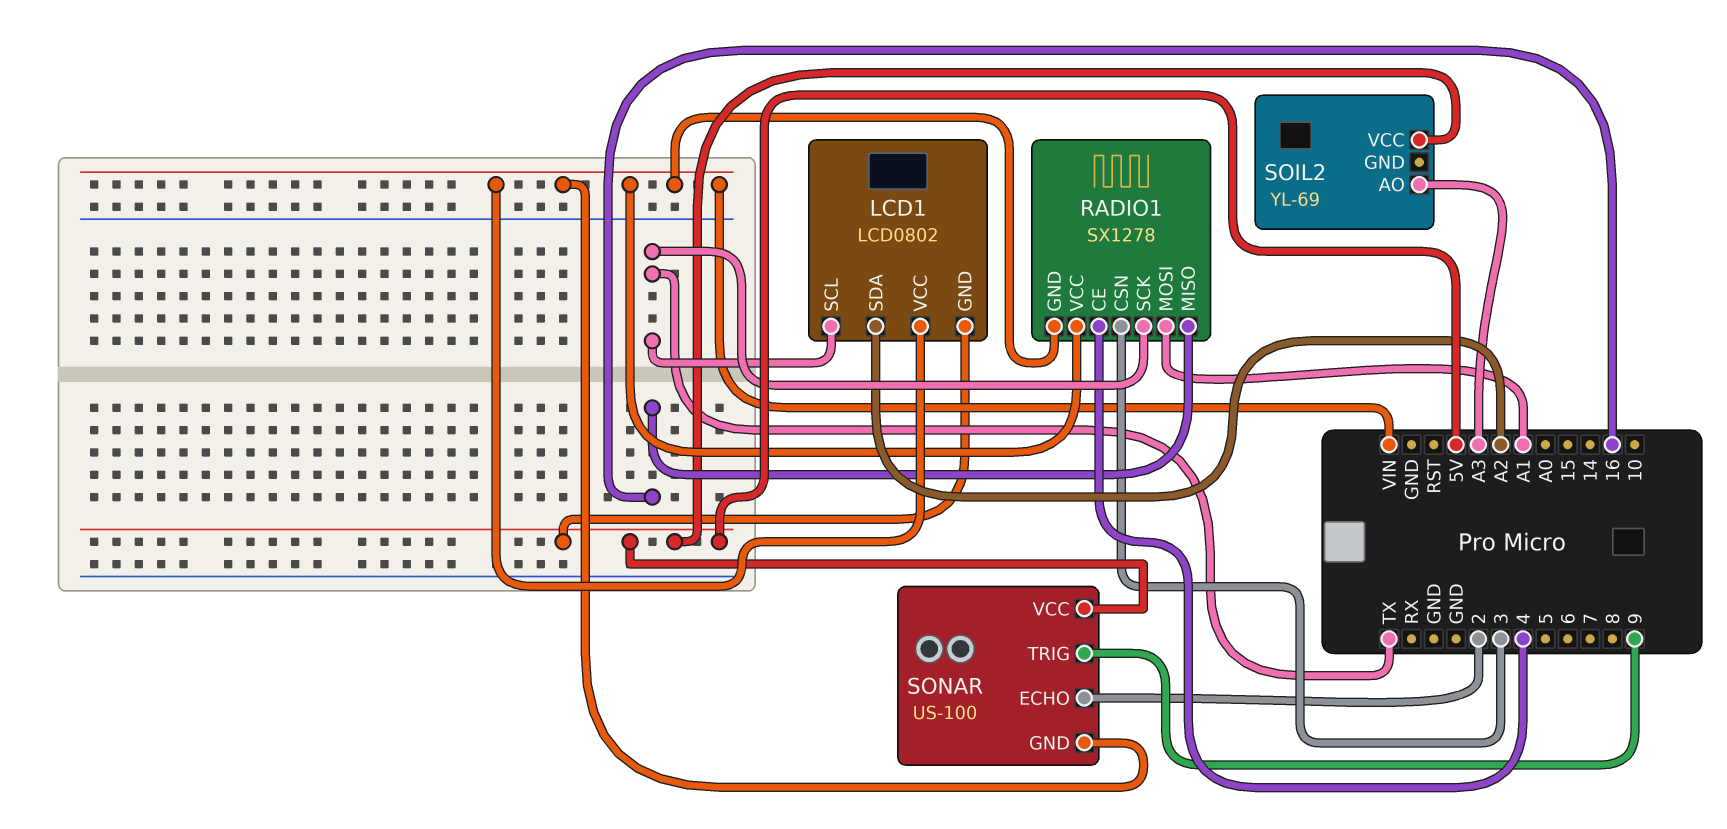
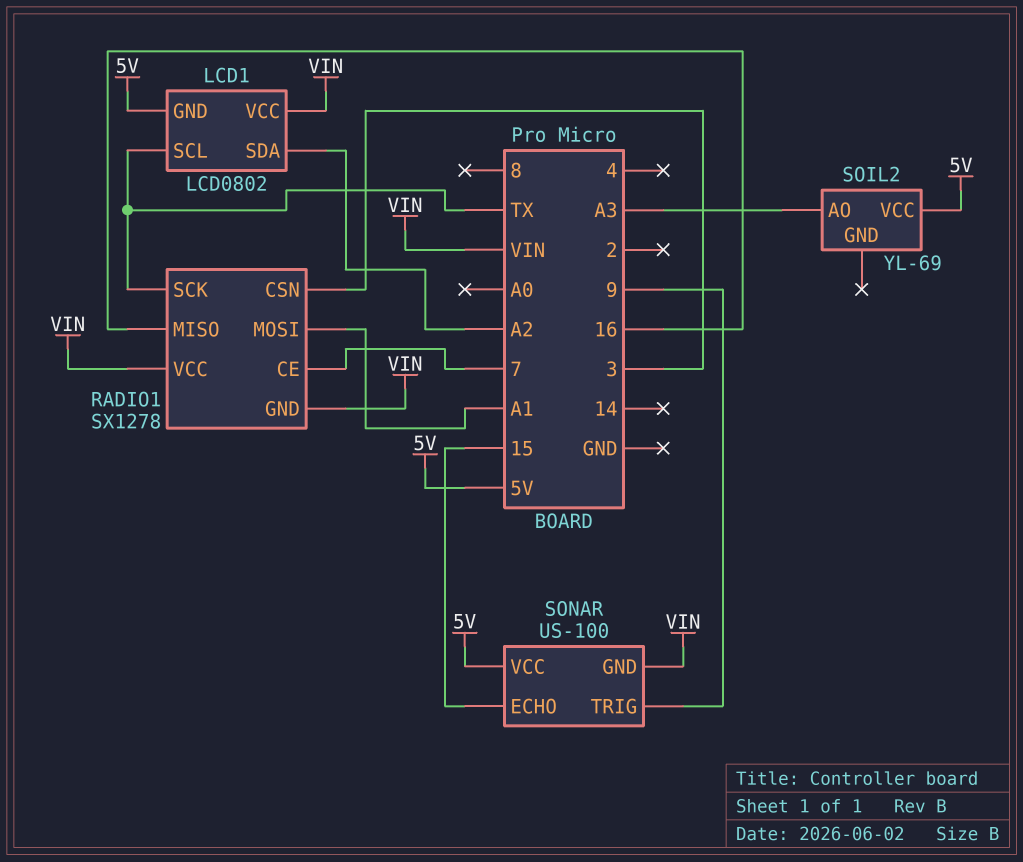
RADIO1 pin CE: 4 -> 7
SONAR pin ECHO: 2 -> 15

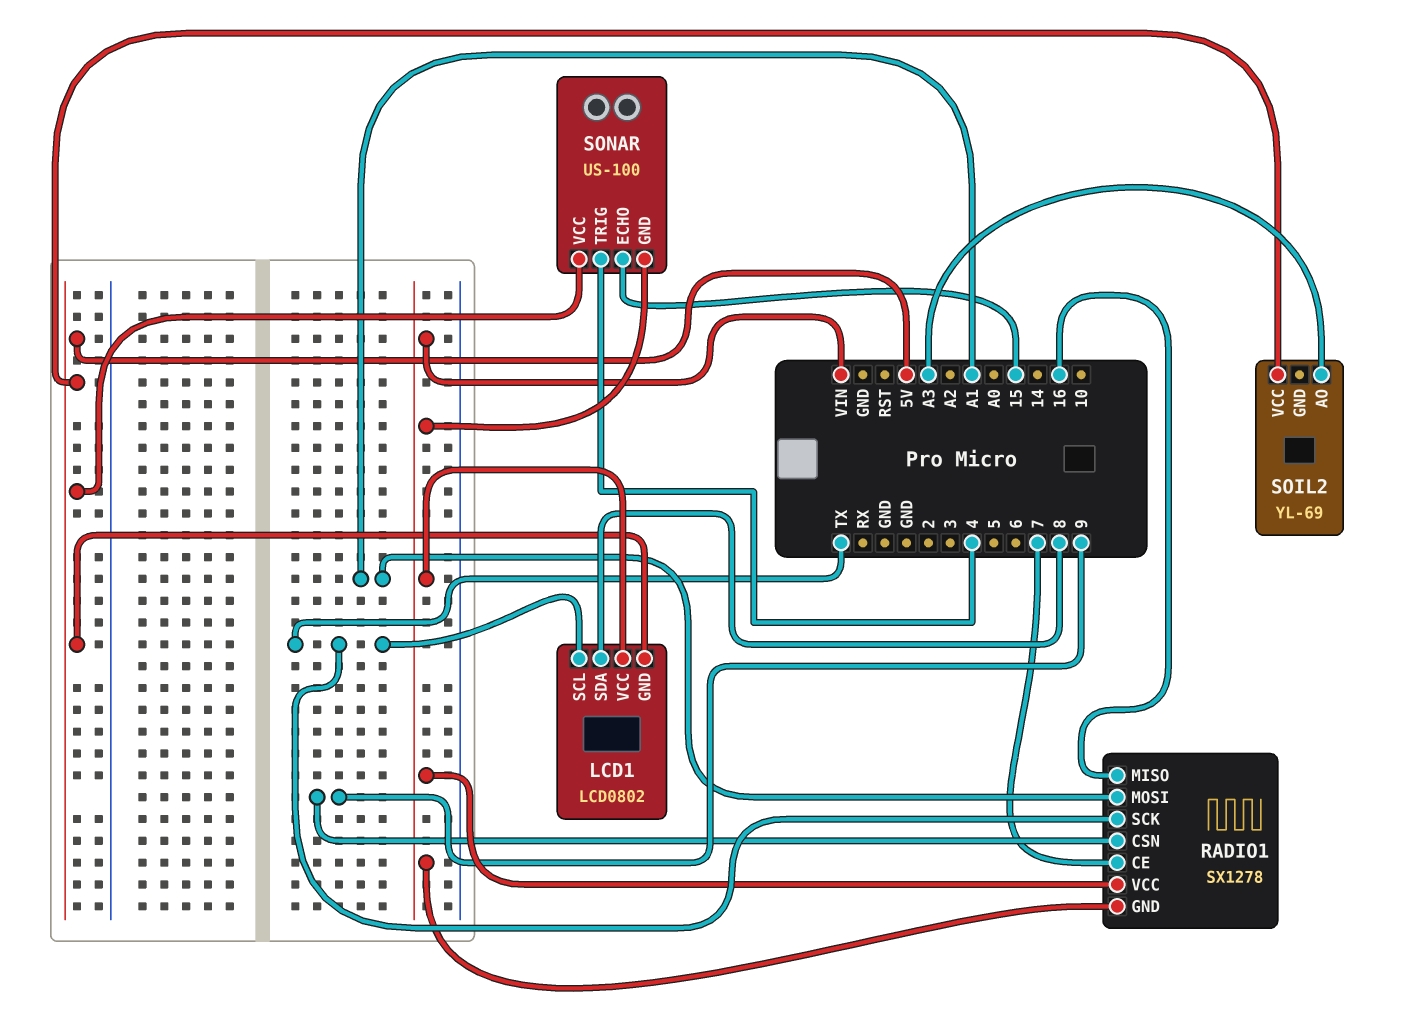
LCD1 pin SDA: A2 -> 8
RADIO1 pin CSN: 3 -> 9
SONAR pin TRIG: 9 -> 4

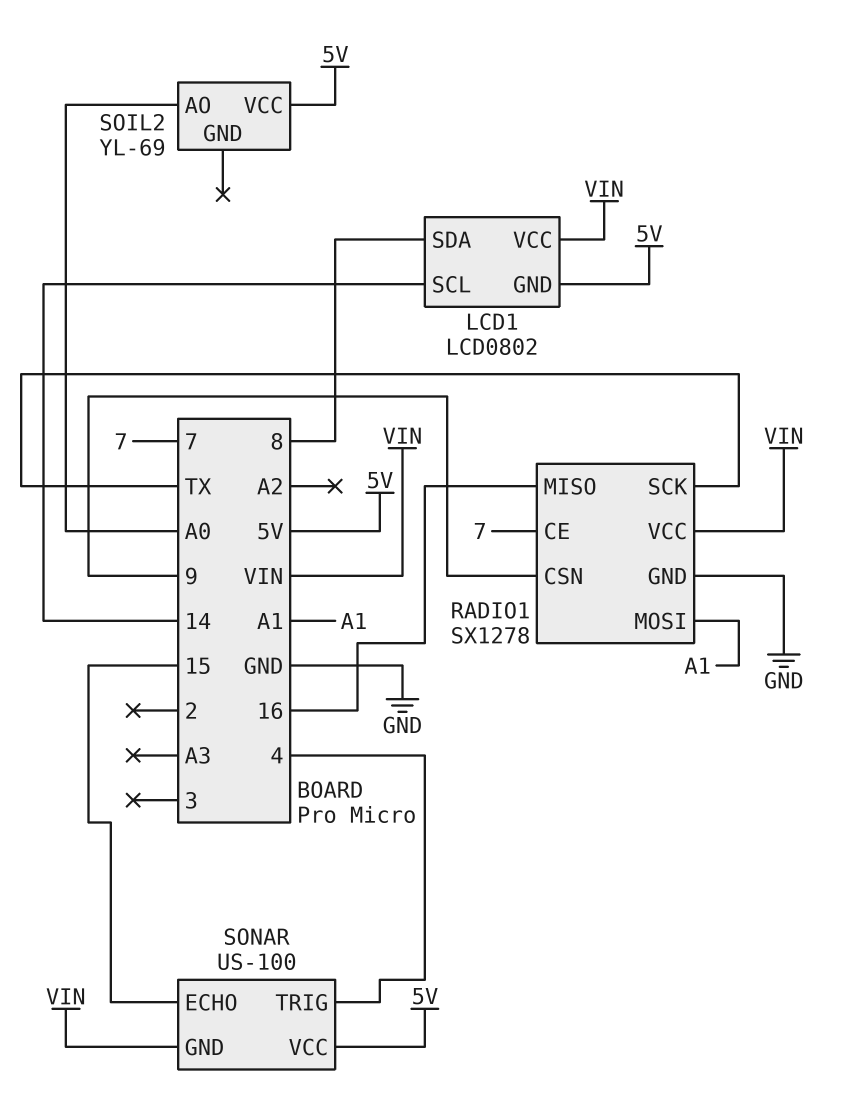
LCD1 pin SCL: TX -> 14
RADIO1 pin GND: VIN -> GND
SOIL2 pin AO: A3 -> A0

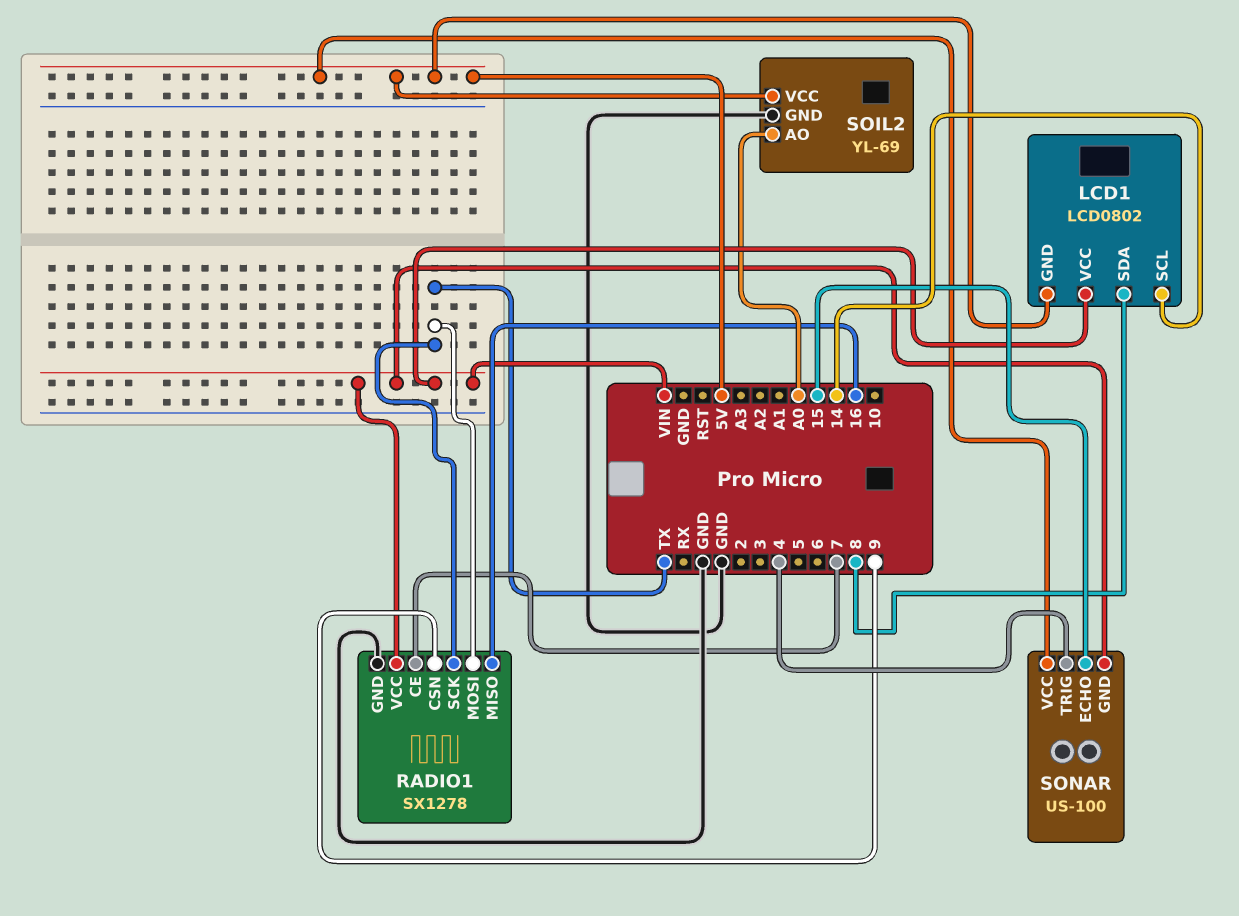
RADIO1 pin MOSI: A1 -> TX
SOIL2 pin GND: none -> GND

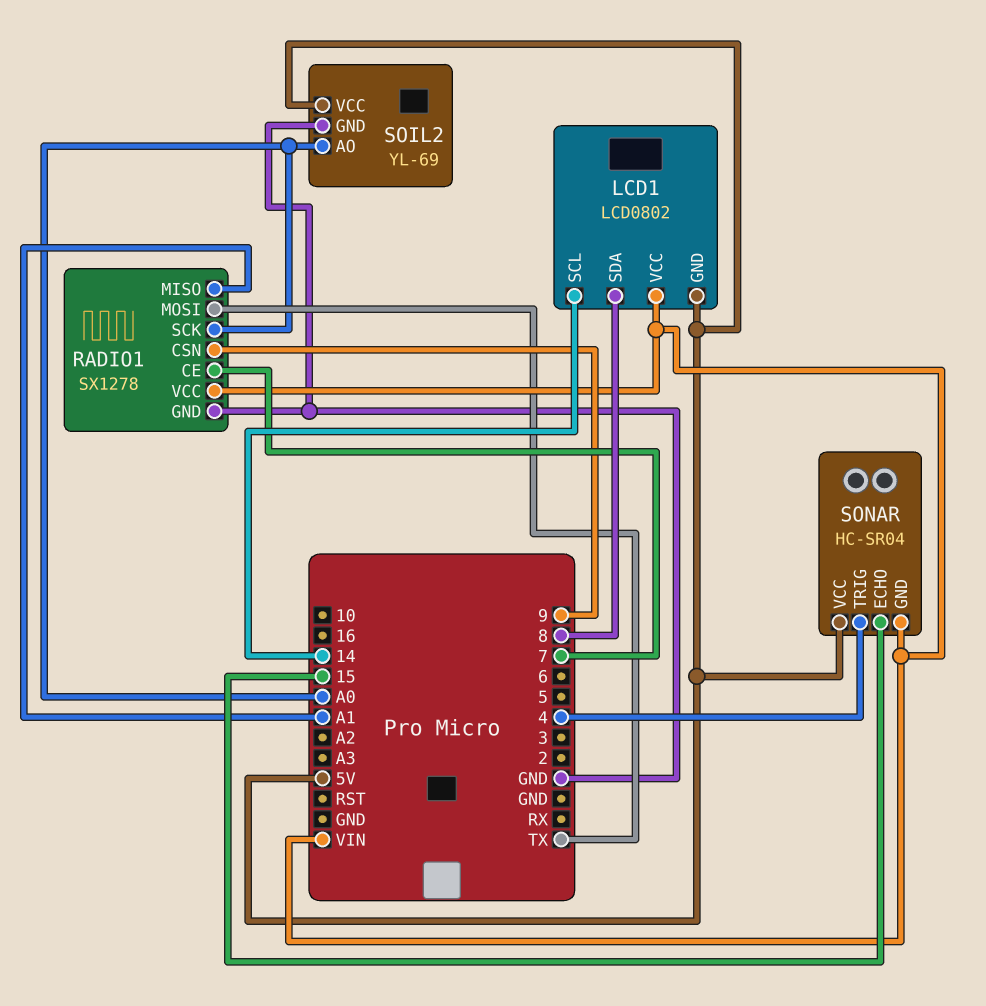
RADIO1 pin MISO: 16 -> A1
RADIO1 pin SCK: TX -> A0
SONAR: US-100 -> HC-SR04

